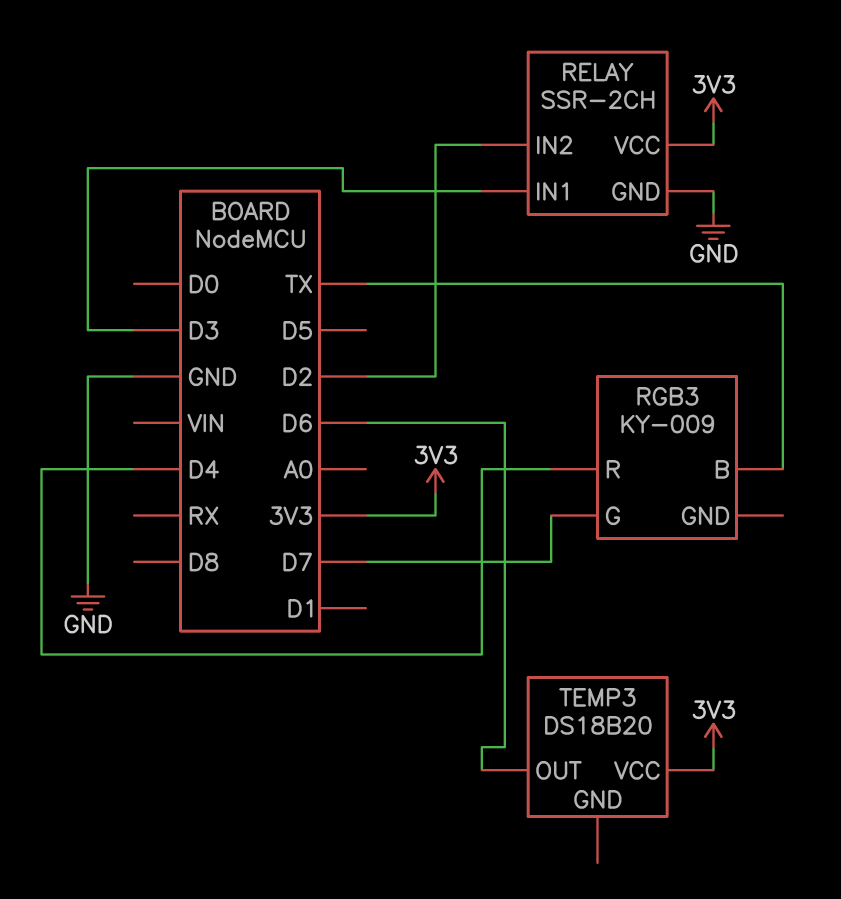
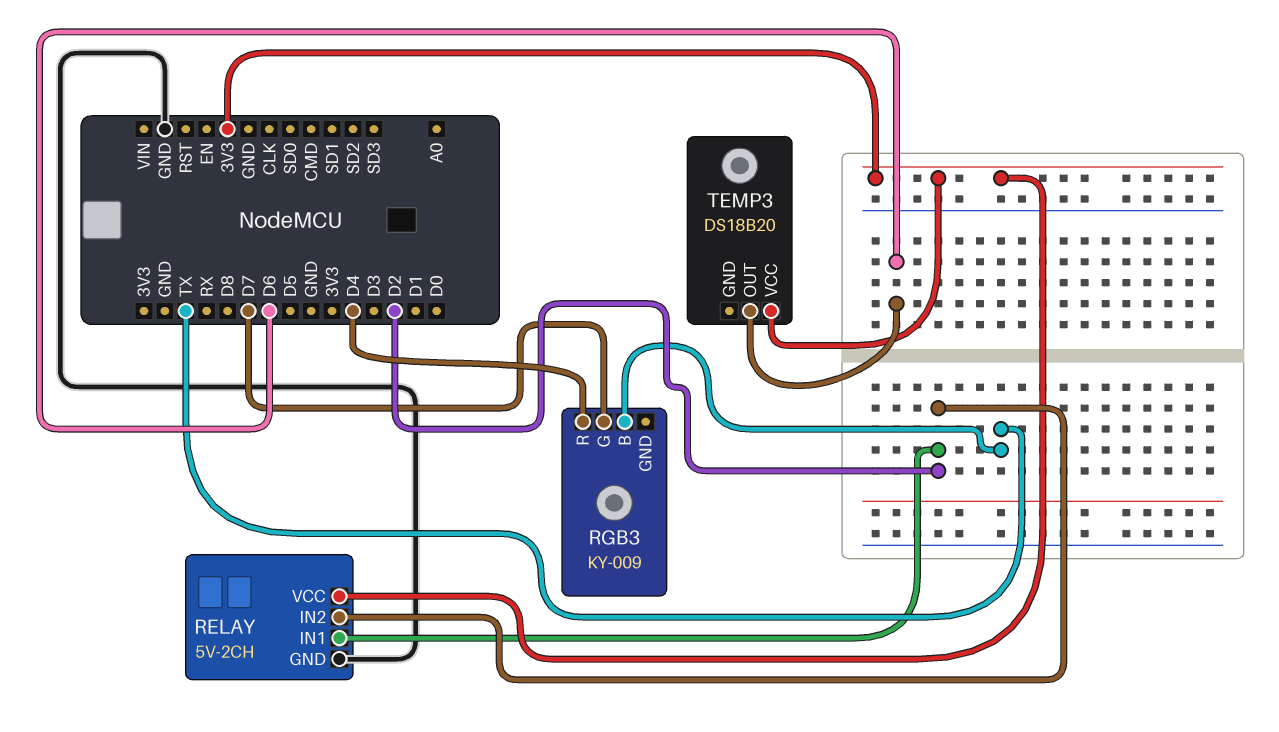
RELAY: SSR-2CH -> 5V-2CH
RELAY pin IN1: D3 -> D2

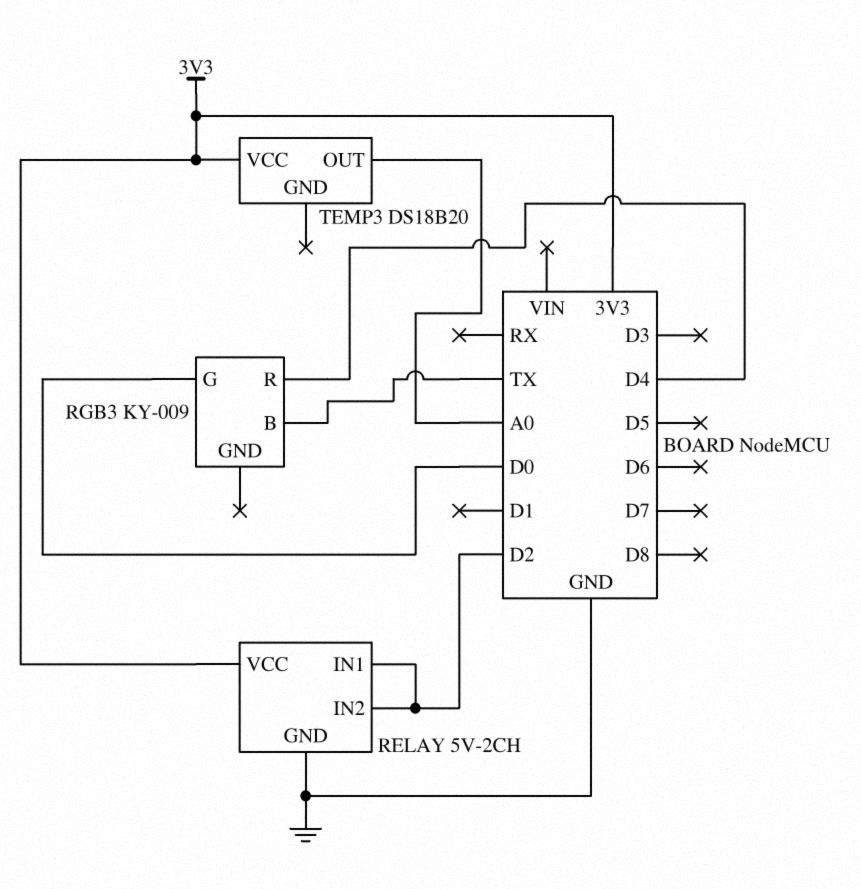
RGB3 pin G: D7 -> D0
TEMP3 pin OUT: D6 -> A0

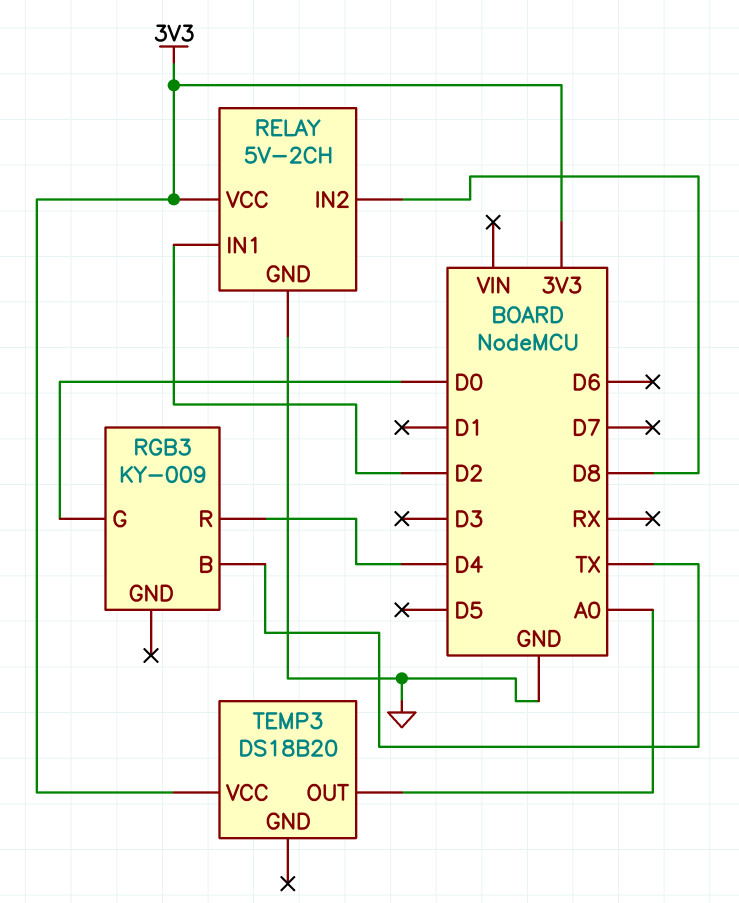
RELAY pin IN2: D2 -> D8

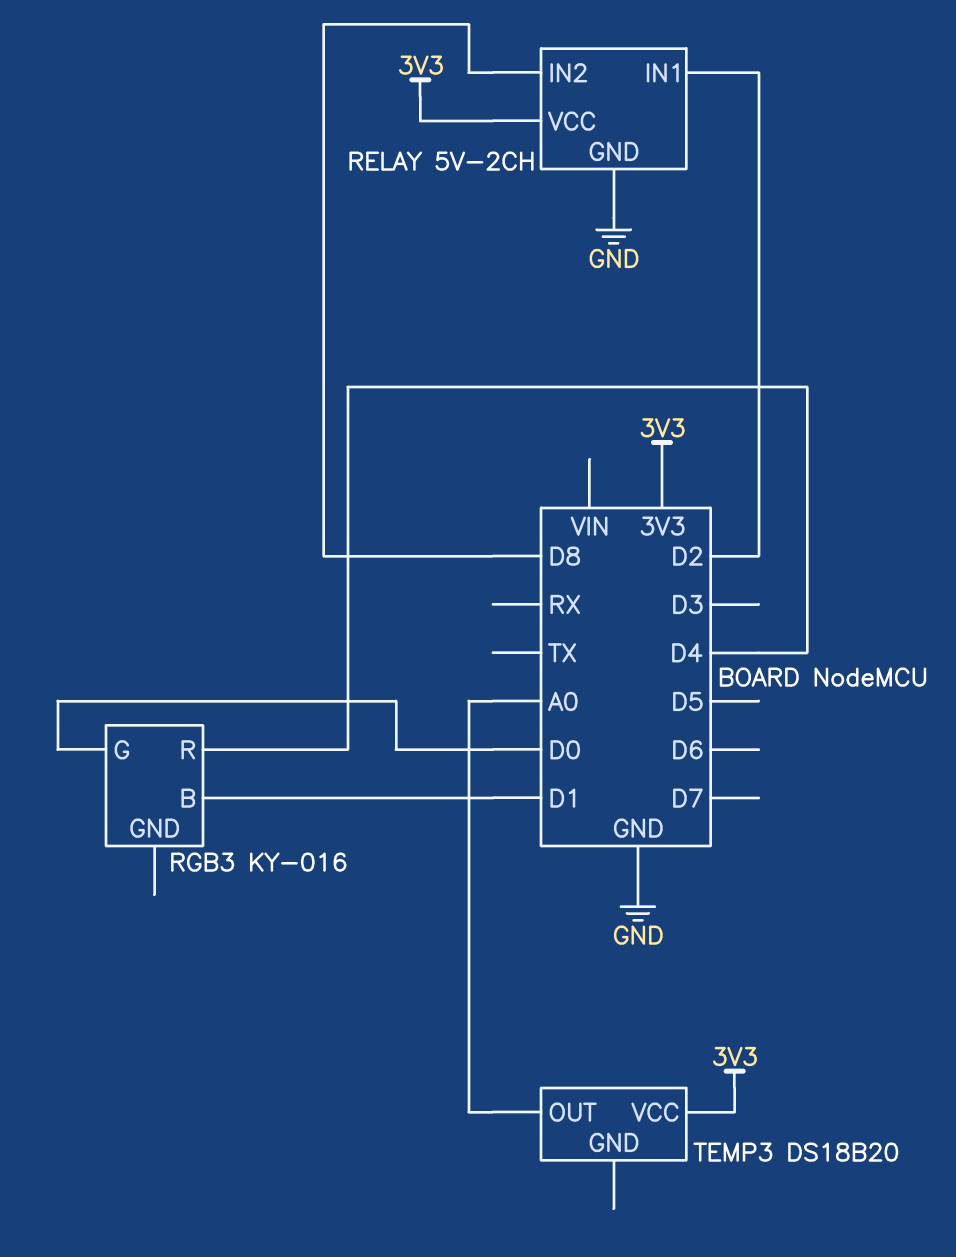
RGB3: KY-009 -> KY-016
RGB3 pin B: TX -> D1

